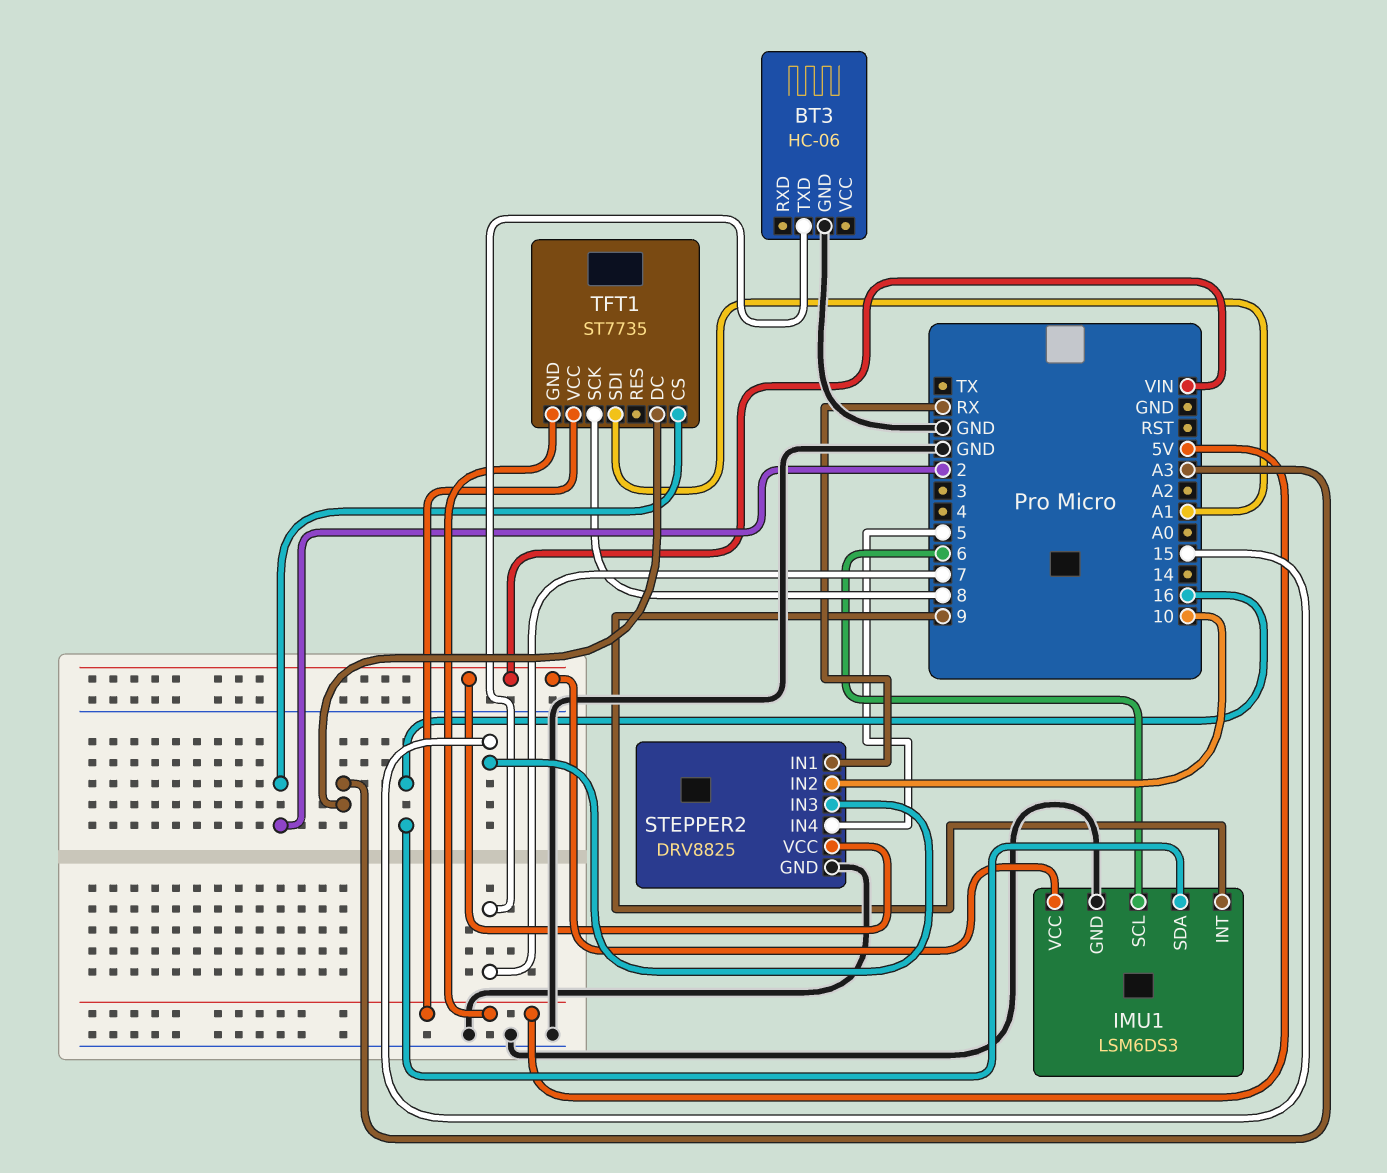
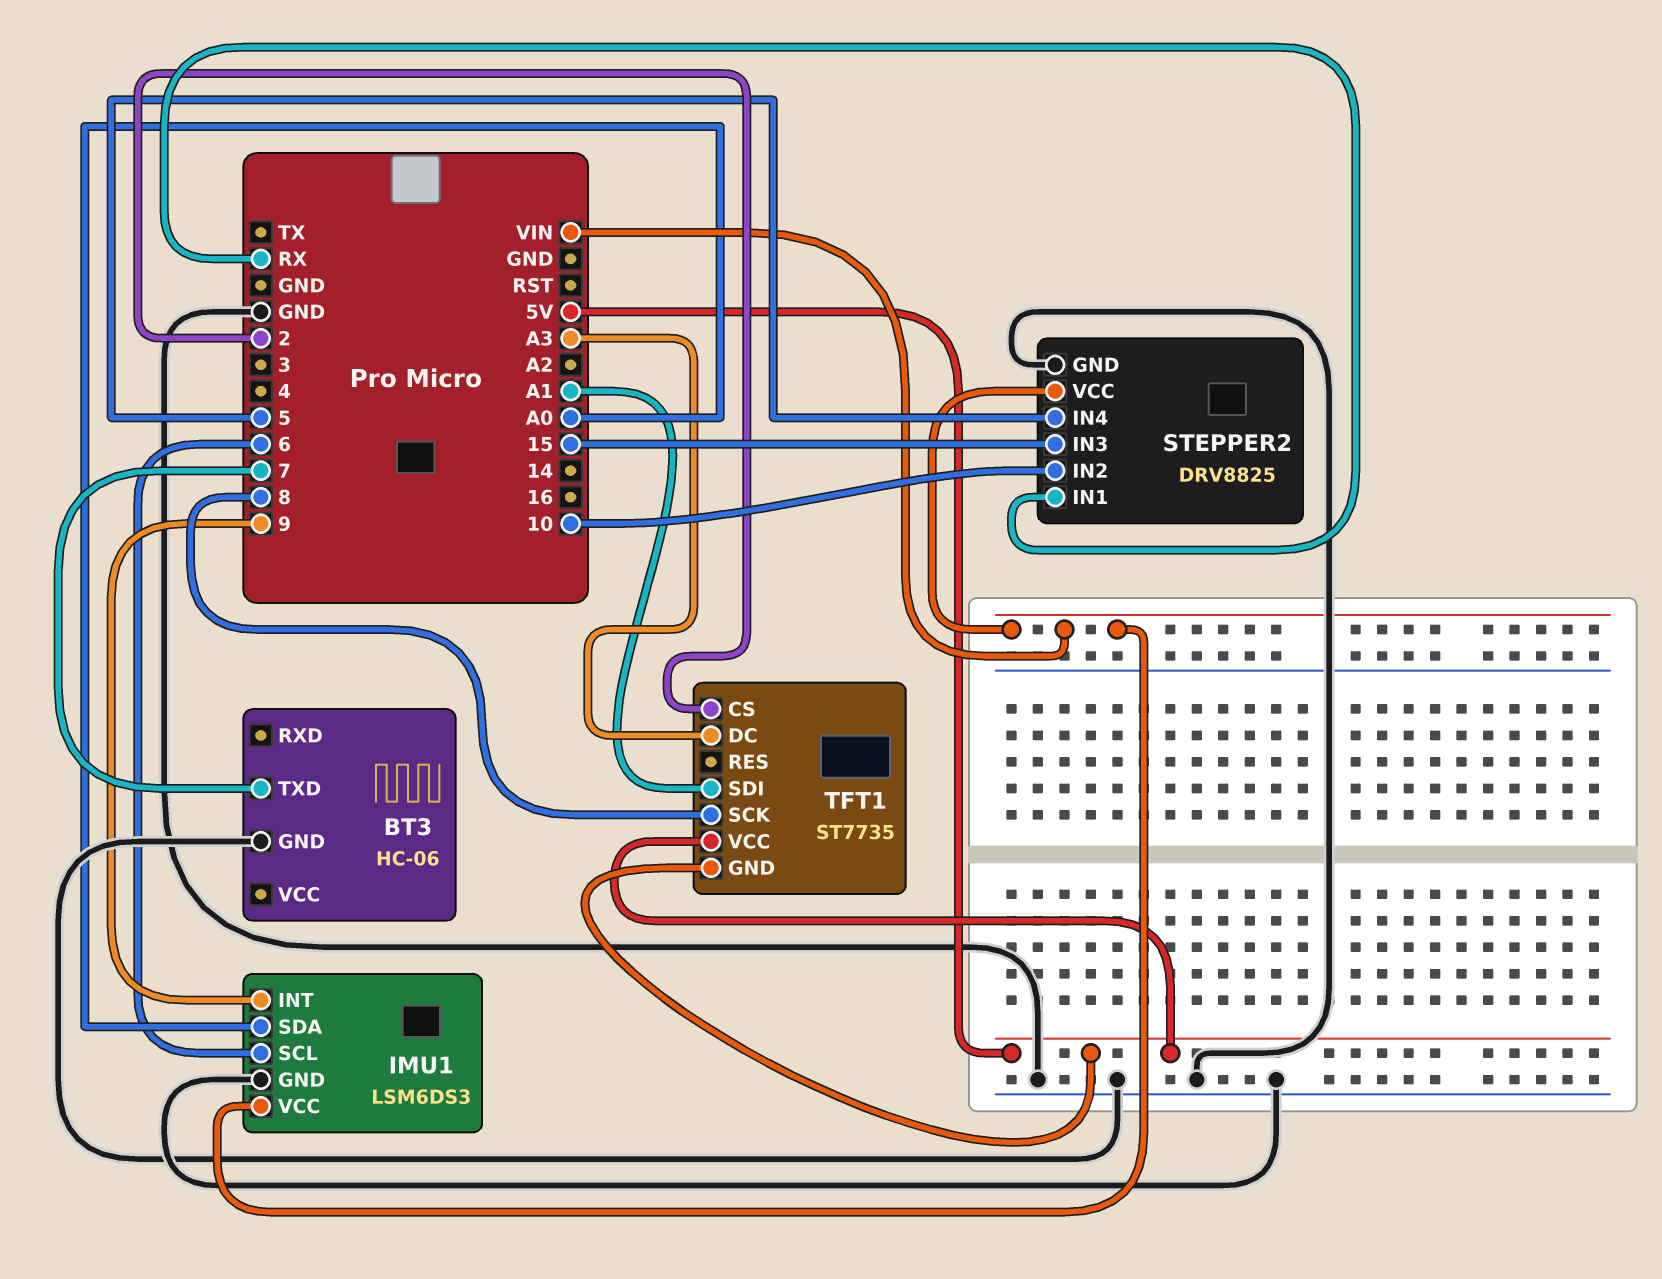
IMU1 pin SDA: 16 -> A0

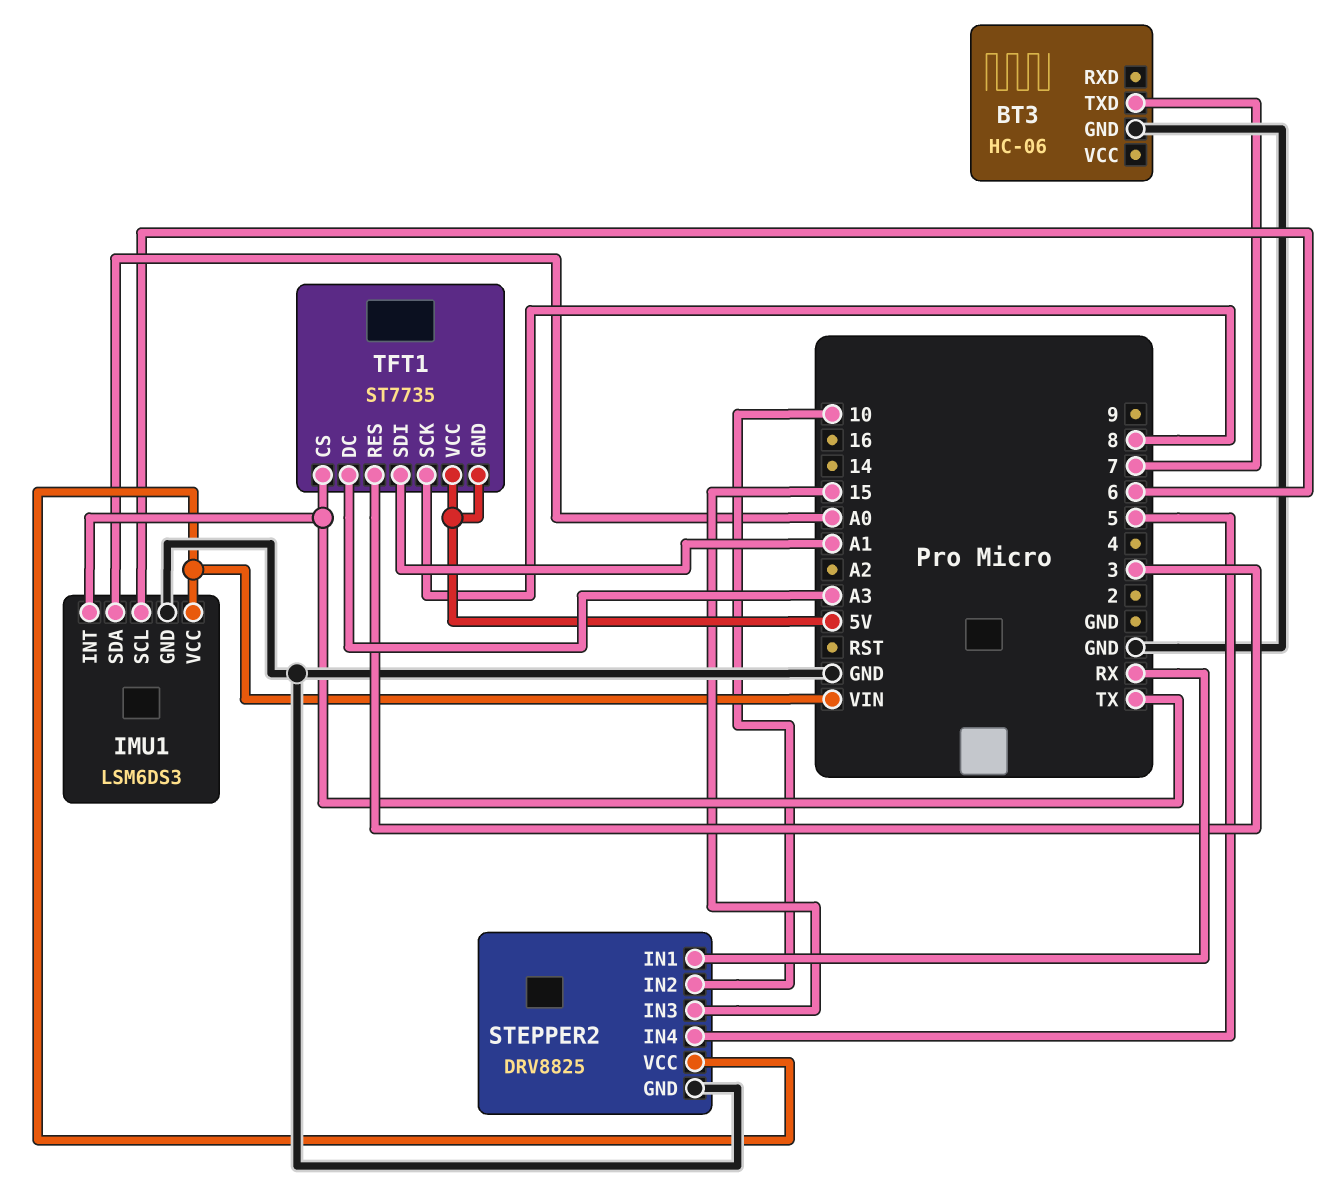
IMU1 pin INT: 9 -> TX
TFT1 pin CS: 2 -> TX
TFT1 pin RES: none -> 3

